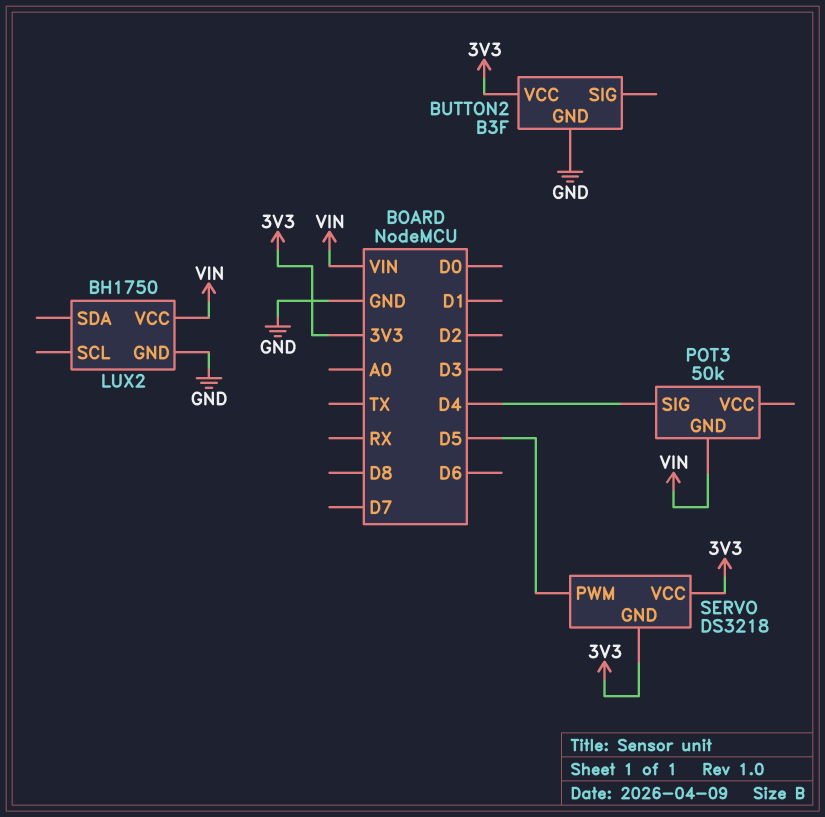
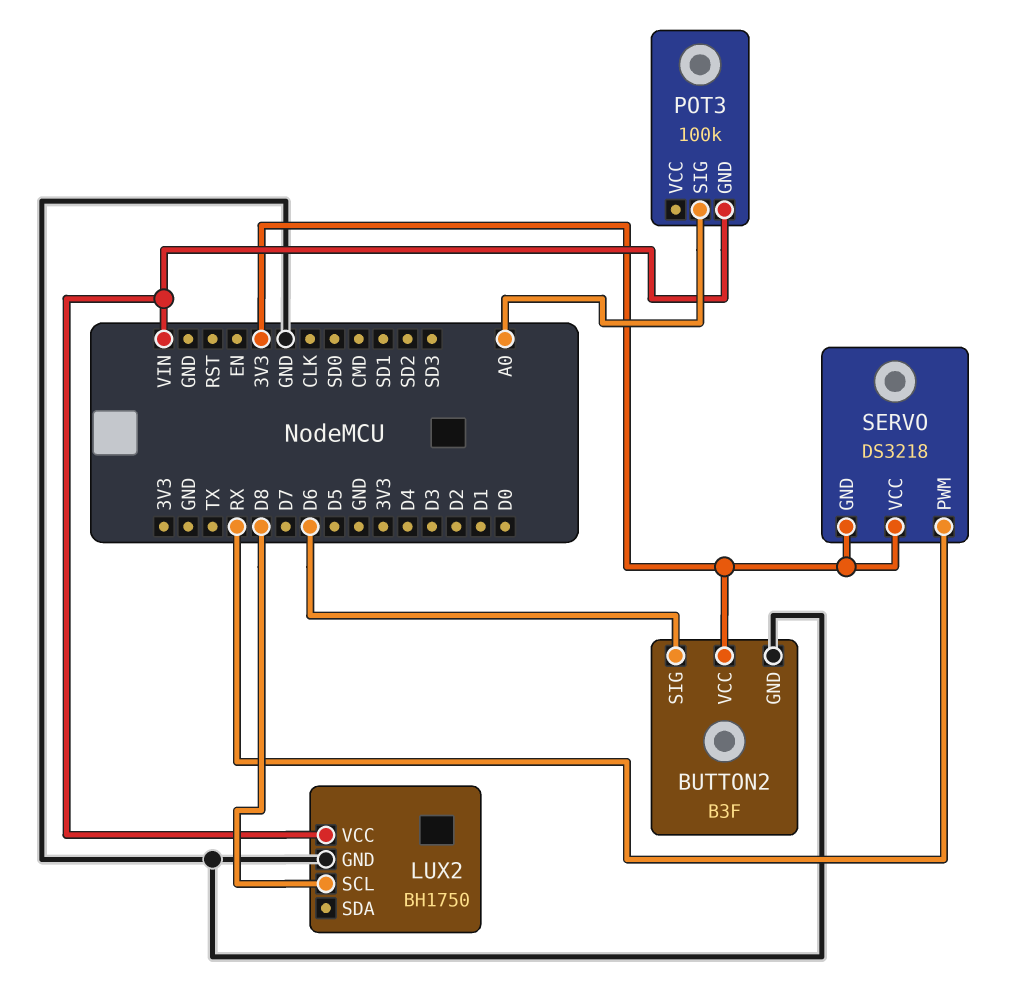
BUTTON2 pin SIG: none -> D6
LUX2 pin SCL: none -> D8
POT3: 50k -> 100k
POT3 pin SIG: D4 -> A0
SERVO pin PWM: D5 -> RX

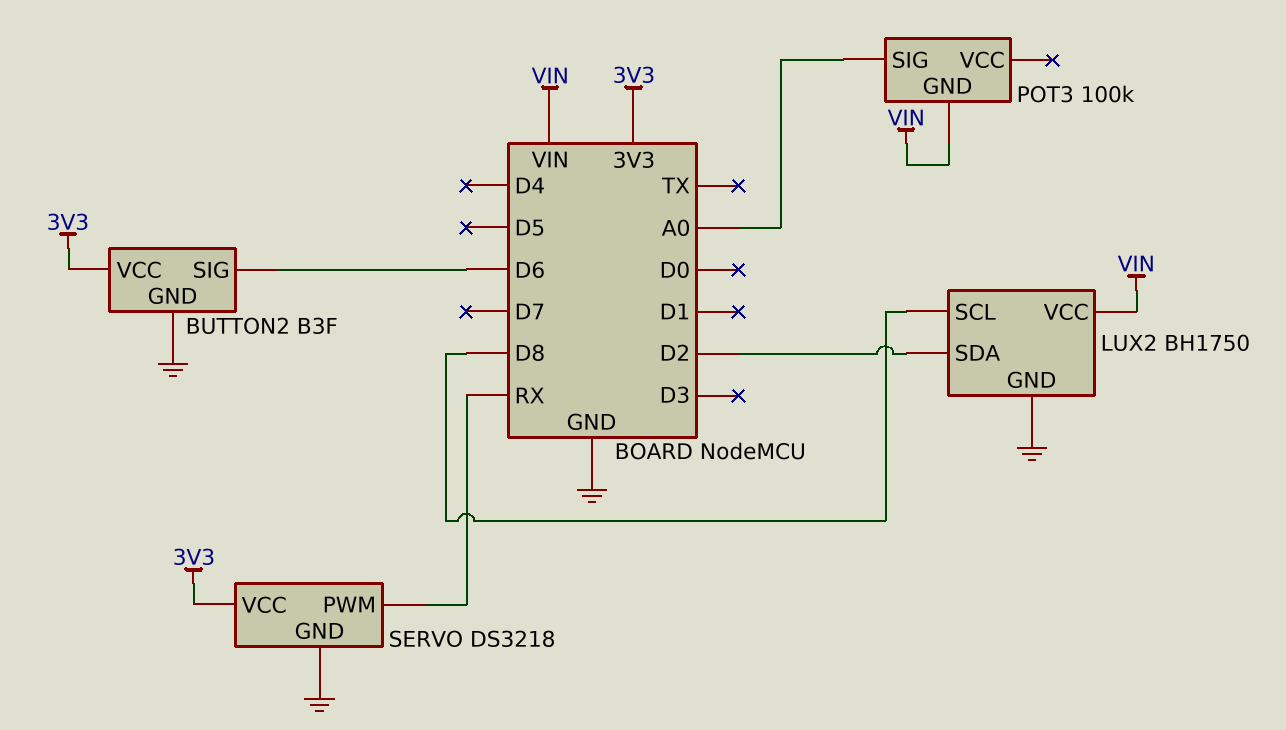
LUX2 pin SDA: none -> D2
SERVO pin GND: 3V3 -> GND

